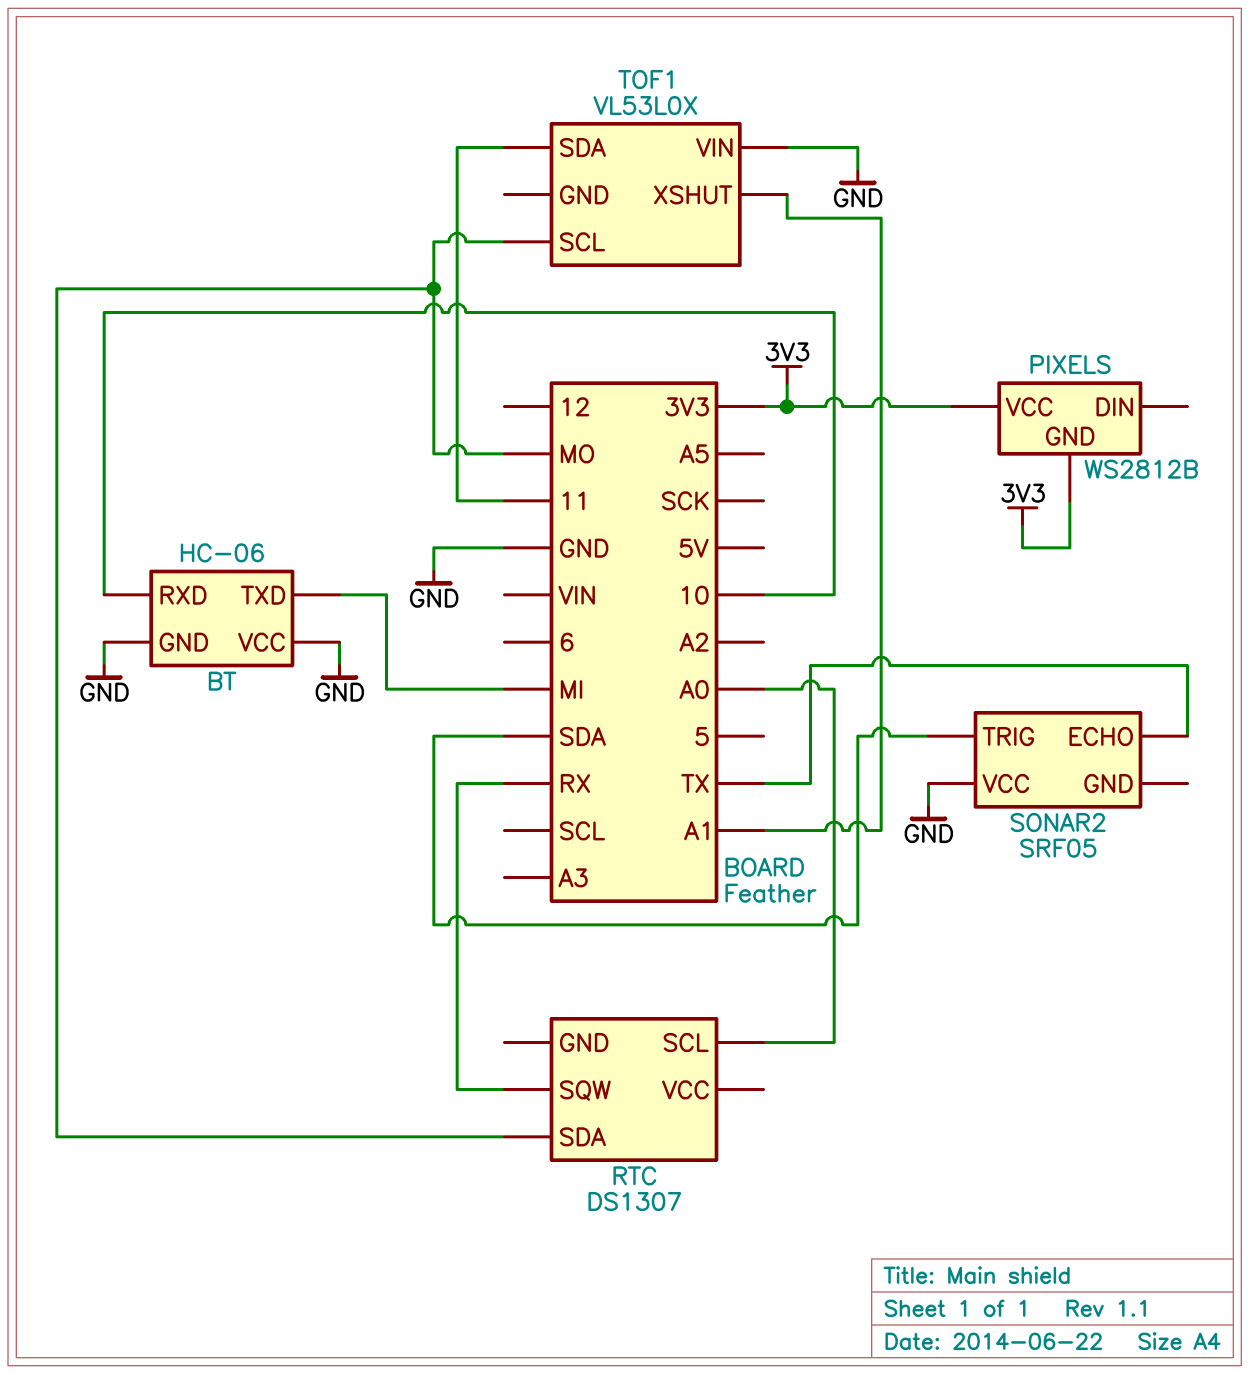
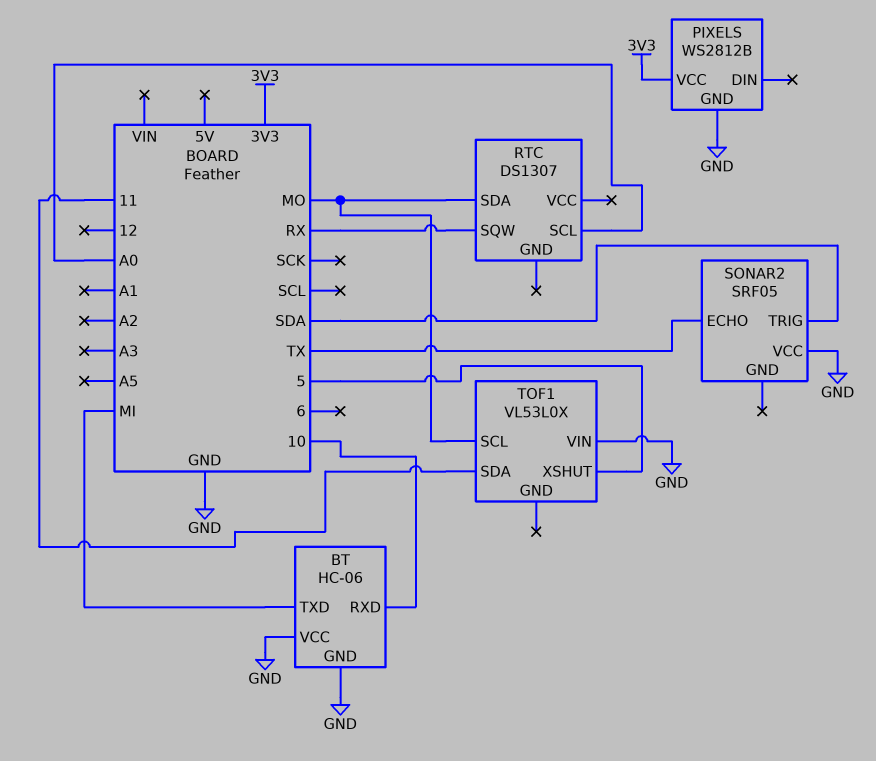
PIXELS pin GND: 3V3 -> GND
TOF1 pin XSHUT: A1 -> 5

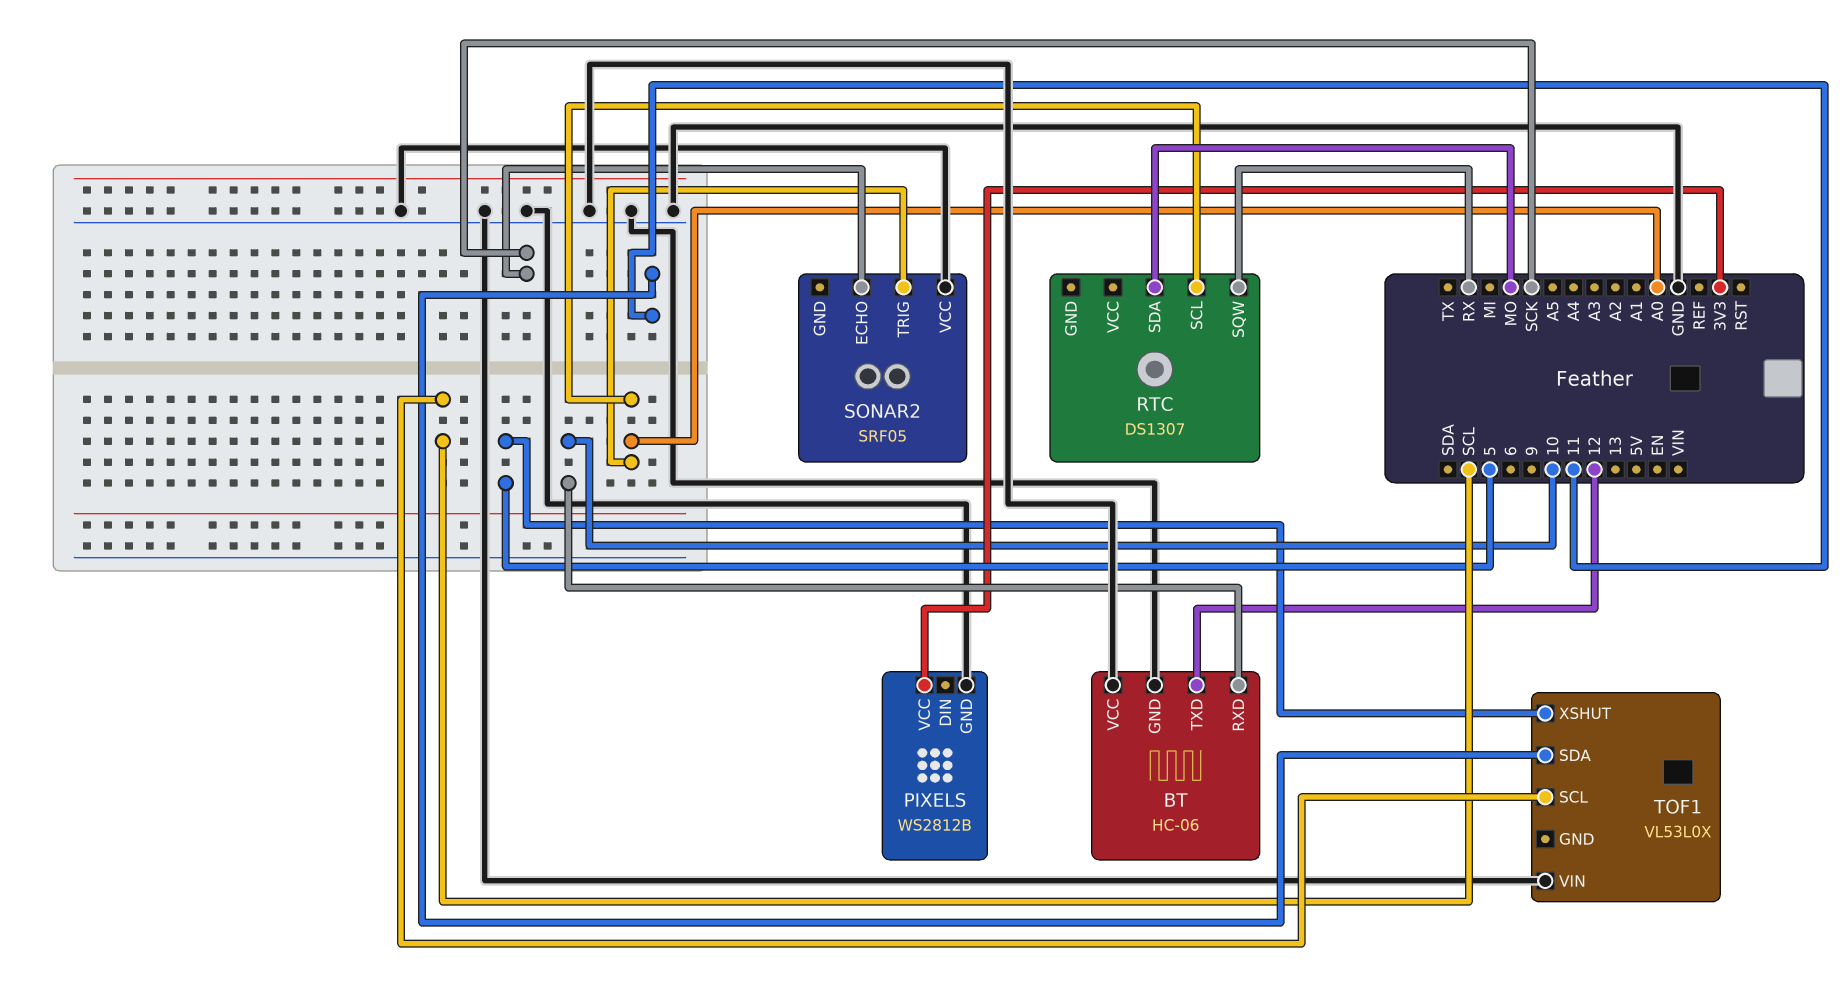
BT pin TXD: MI -> 12
SONAR2 pin ECHO: TX -> SCK
SONAR2 pin TRIG: SDA -> A0
TOF1 pin SCL: MO -> SCL

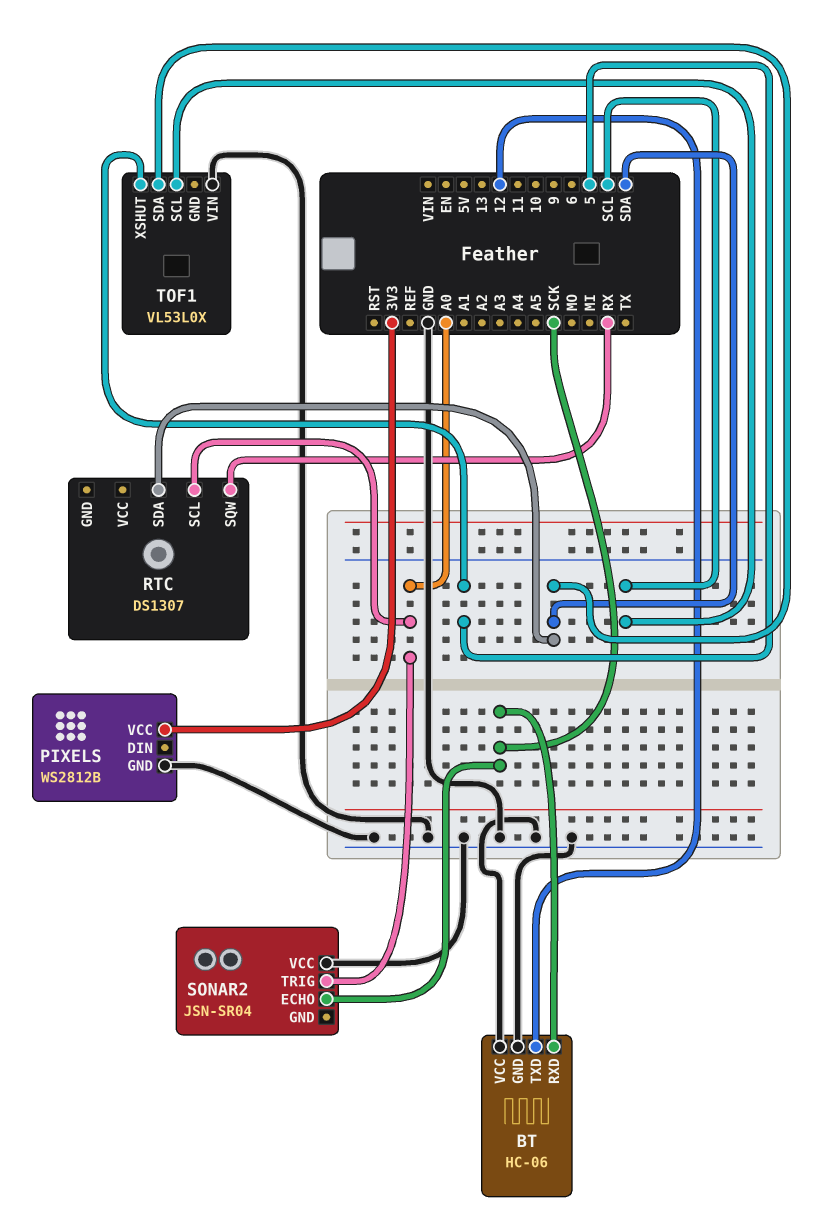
BT pin RXD: 10 -> SCK
RTC pin SDA: MO -> SDA
SONAR2: SRF05 -> JSN-SR04
TOF1 pin SDA: 11 -> SDA

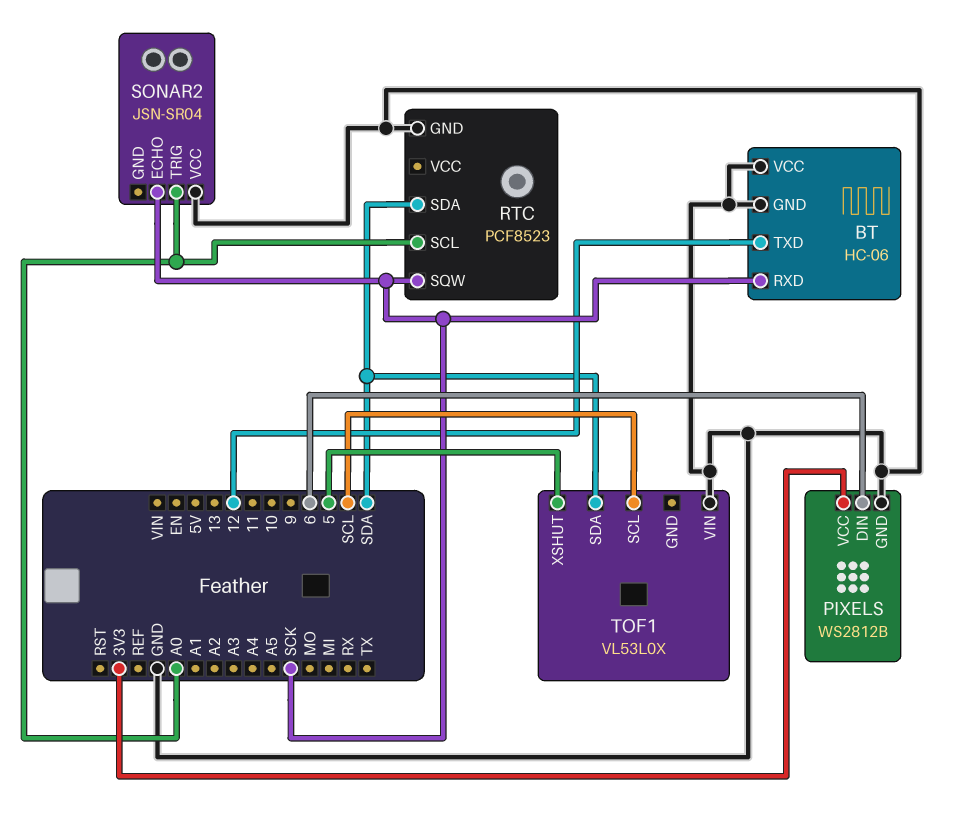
PIXELS pin DIN: none -> 6
RTC: DS1307 -> PCF8523
RTC pin GND: none -> GND
RTC pin SQW: RX -> SCK

